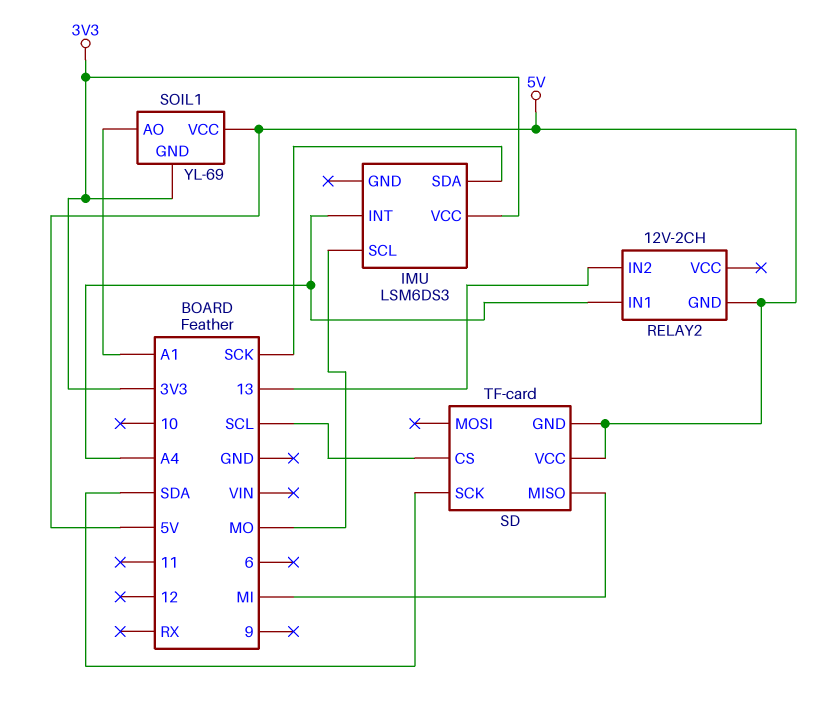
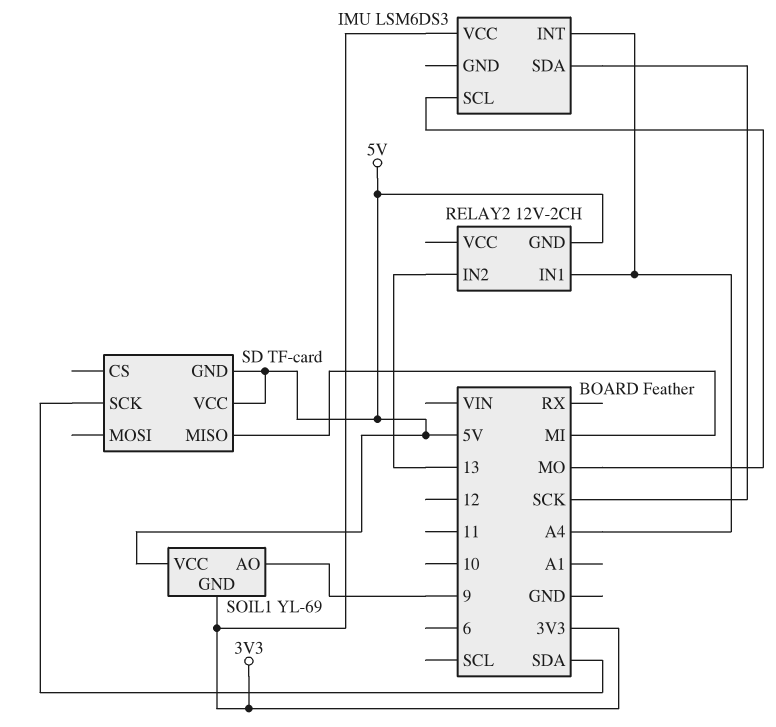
SD pin CS: SCL -> none
SOIL1 pin AO: A1 -> 9

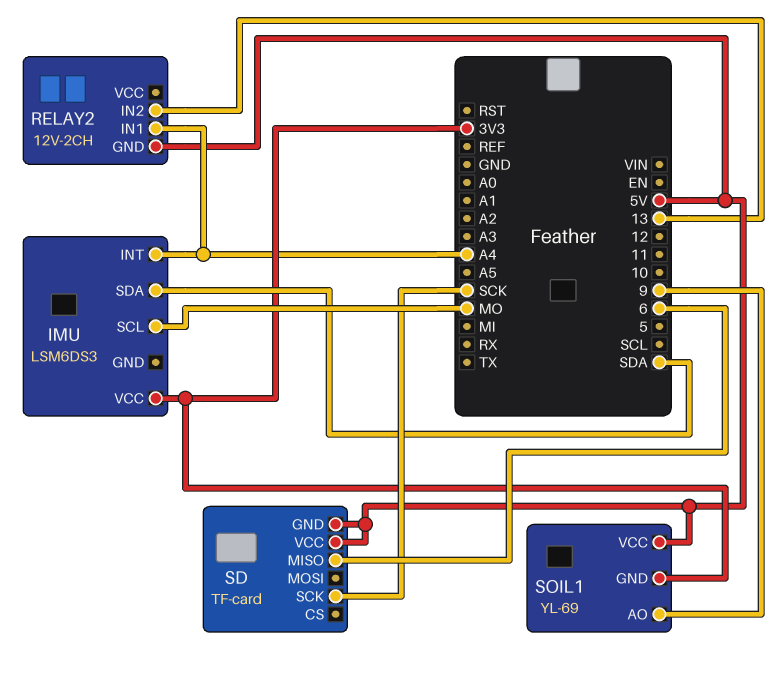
IMU pin SDA: SCK -> SDA
SD pin MISO: MI -> 6
SD pin SCK: SDA -> SCK

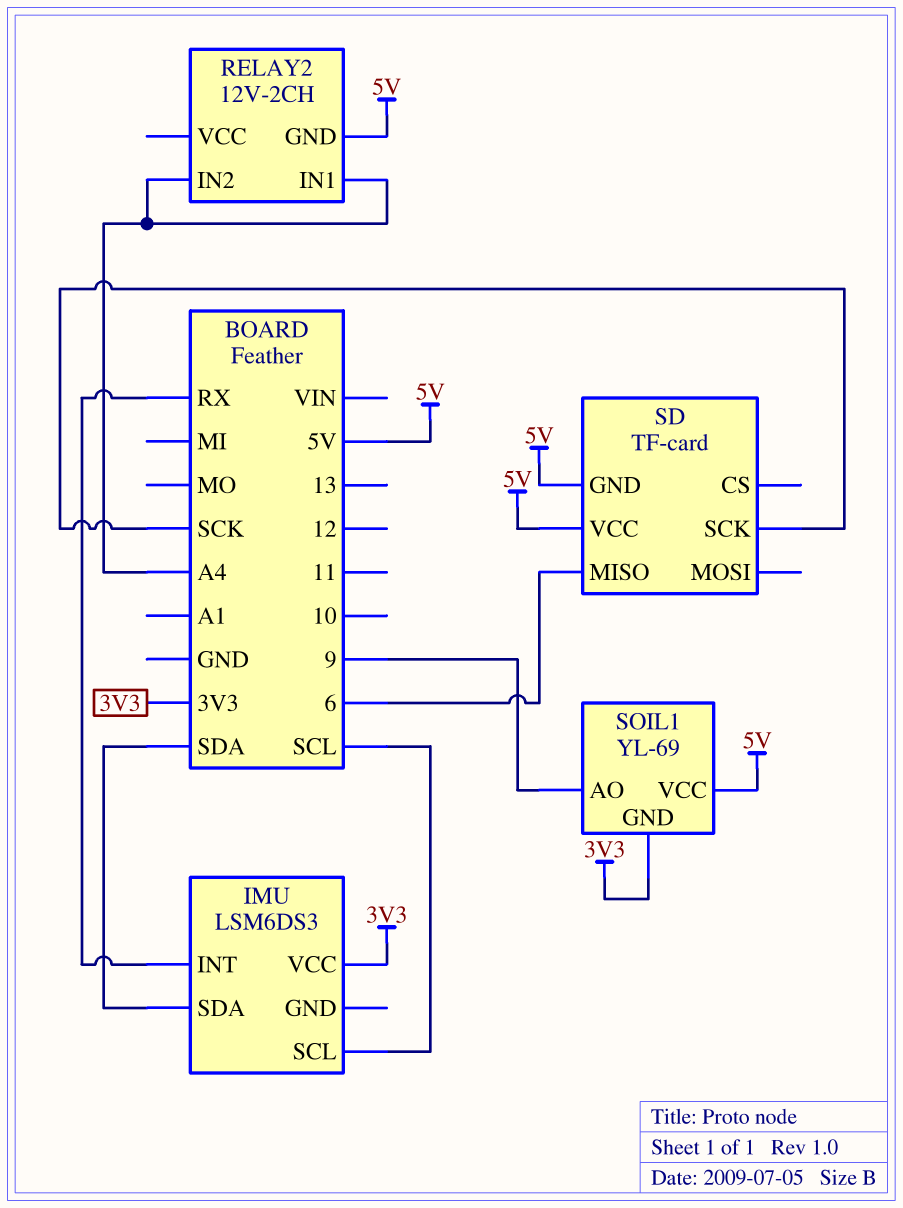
IMU pin INT: A4 -> RX
IMU pin SCL: MO -> SCL
RELAY2 pin IN2: 13 -> A4

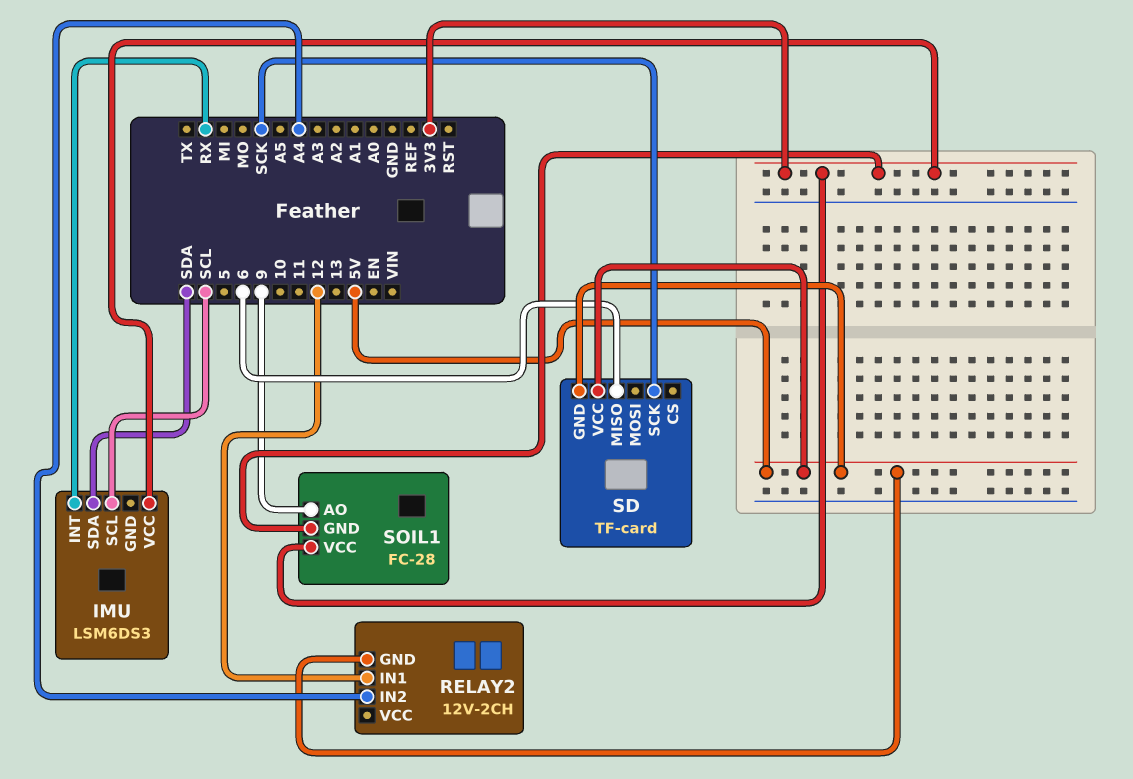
RELAY2 pin IN1: A4 -> 12
SOIL1: YL-69 -> FC-28
SOIL1 pin VCC: 5V -> 3V3

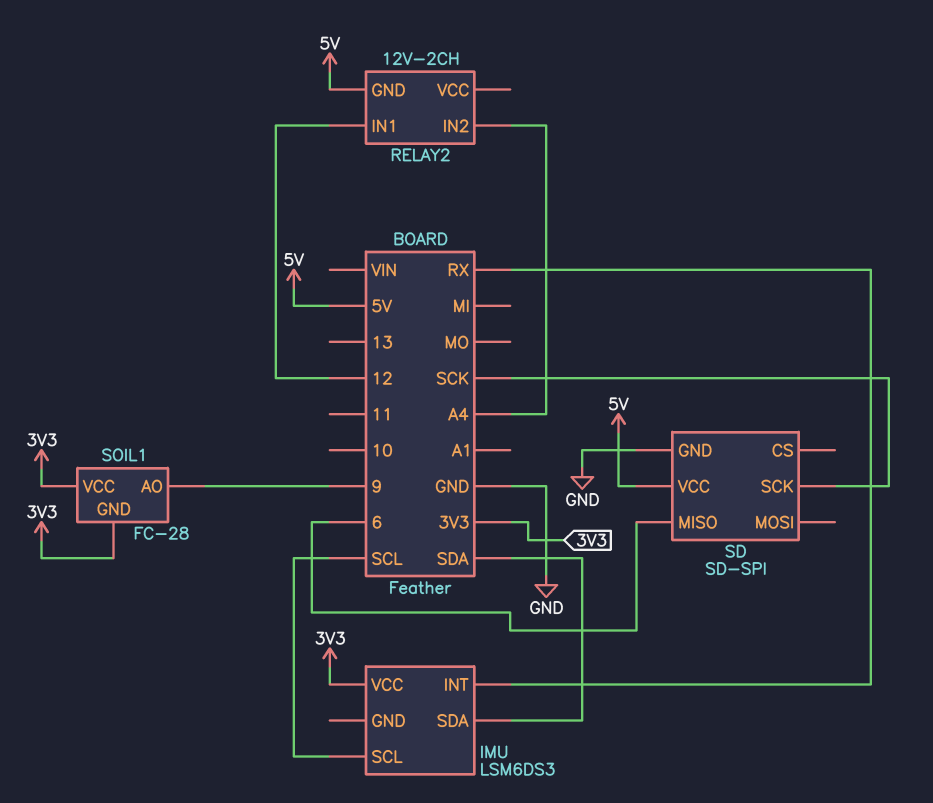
SD: TF-card -> SD-SPI
SD pin GND: 5V -> GND

